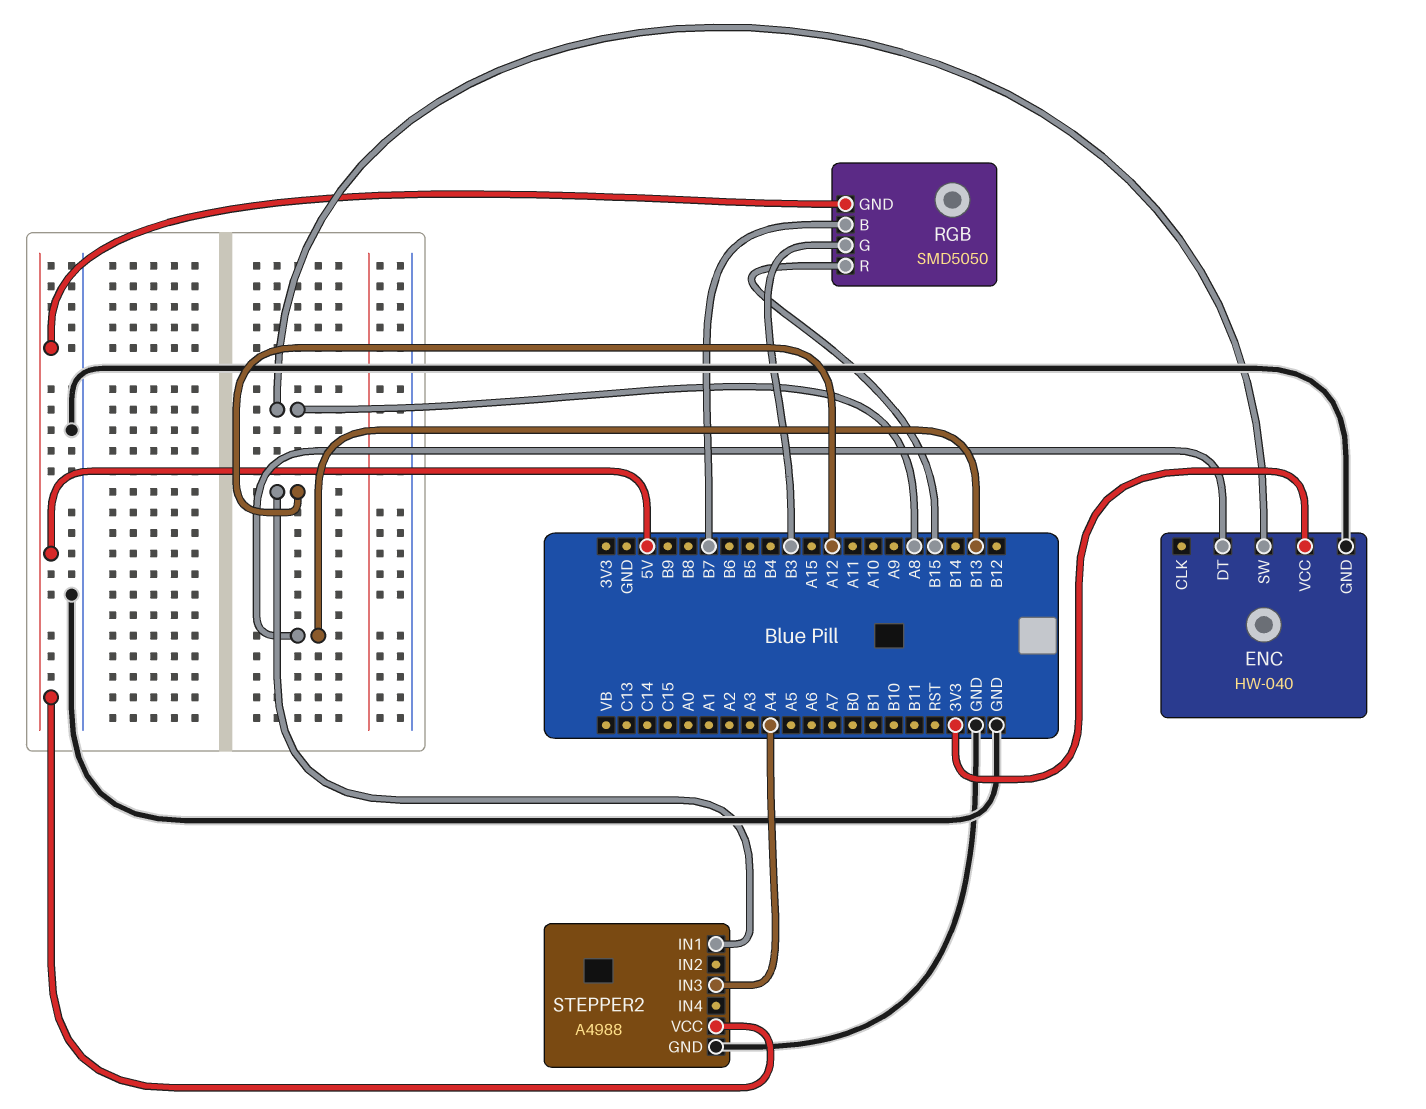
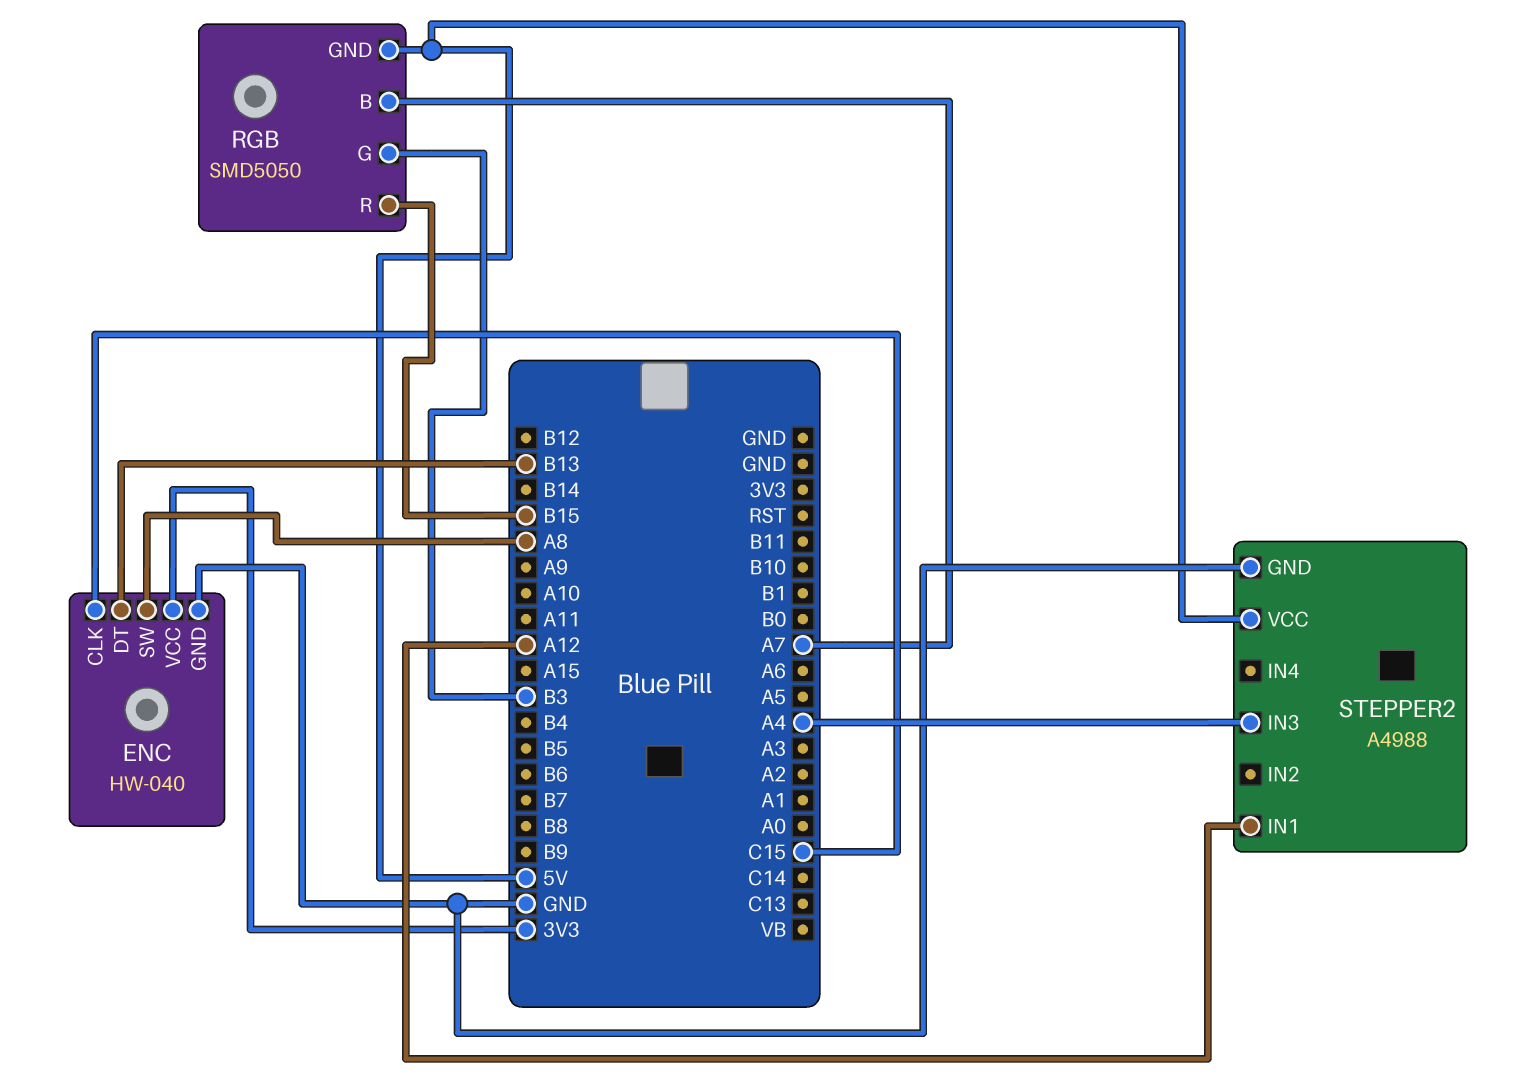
ENC pin CLK: none -> C15
RGB pin B: B7 -> A7

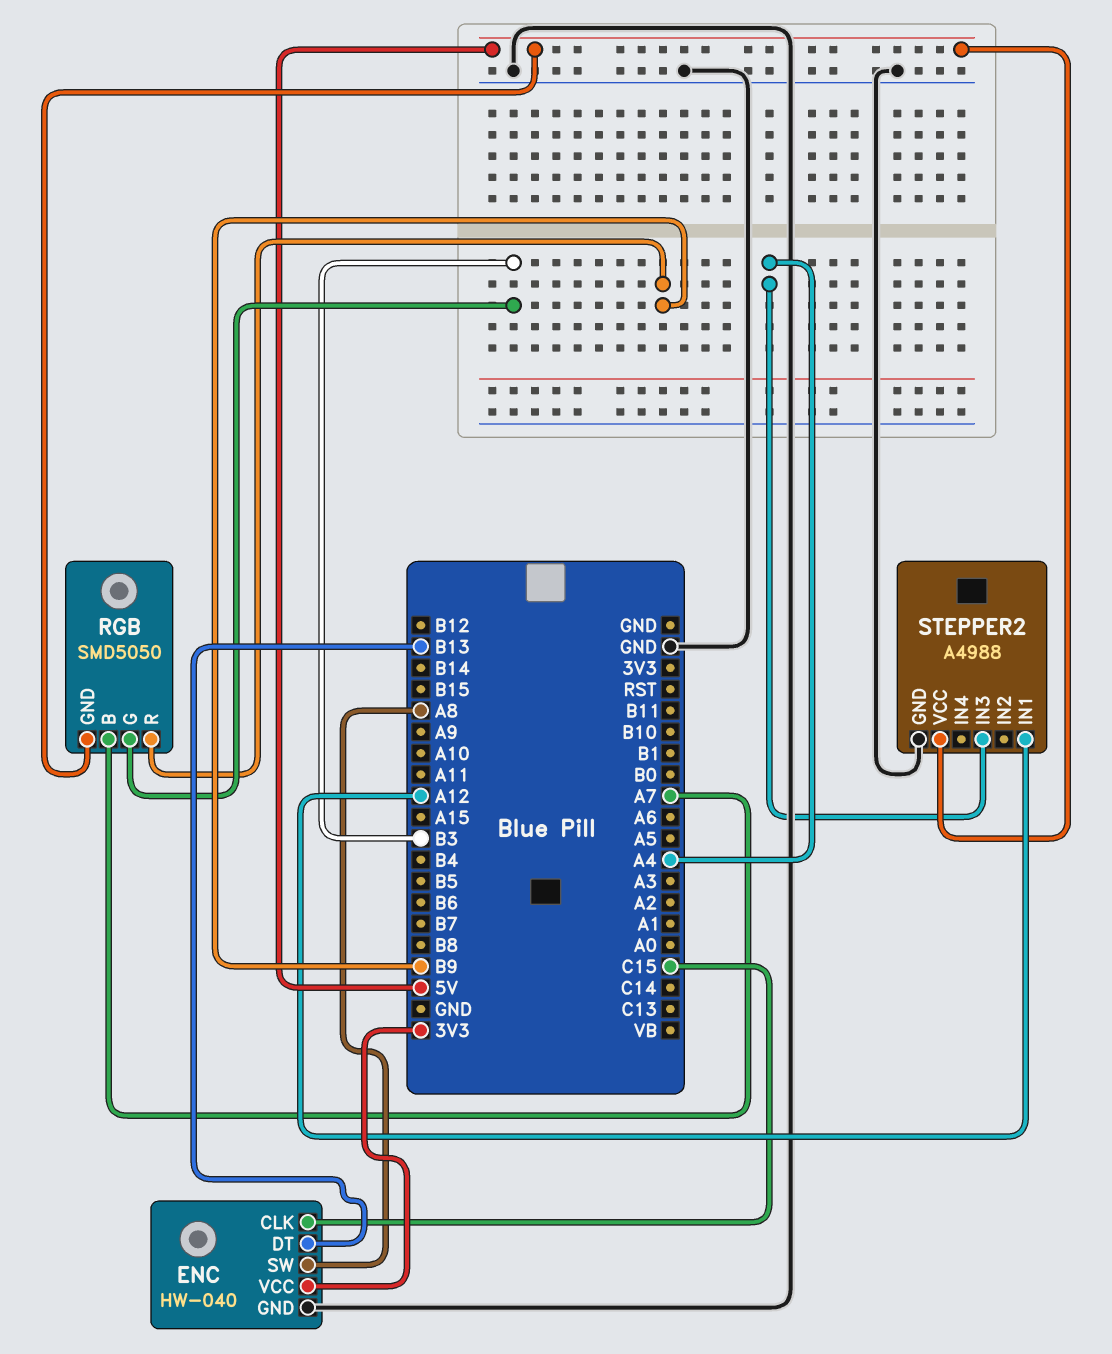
RGB pin R: B15 -> B9

